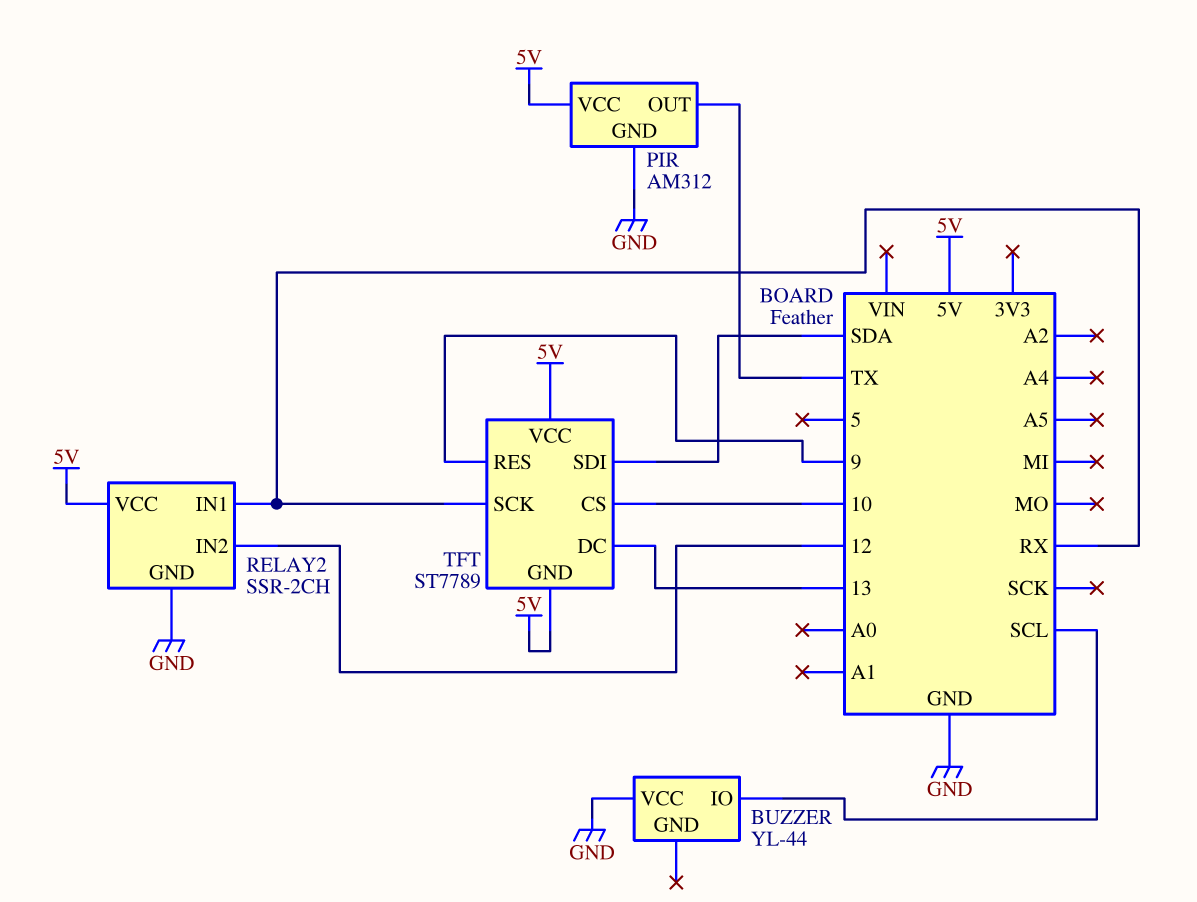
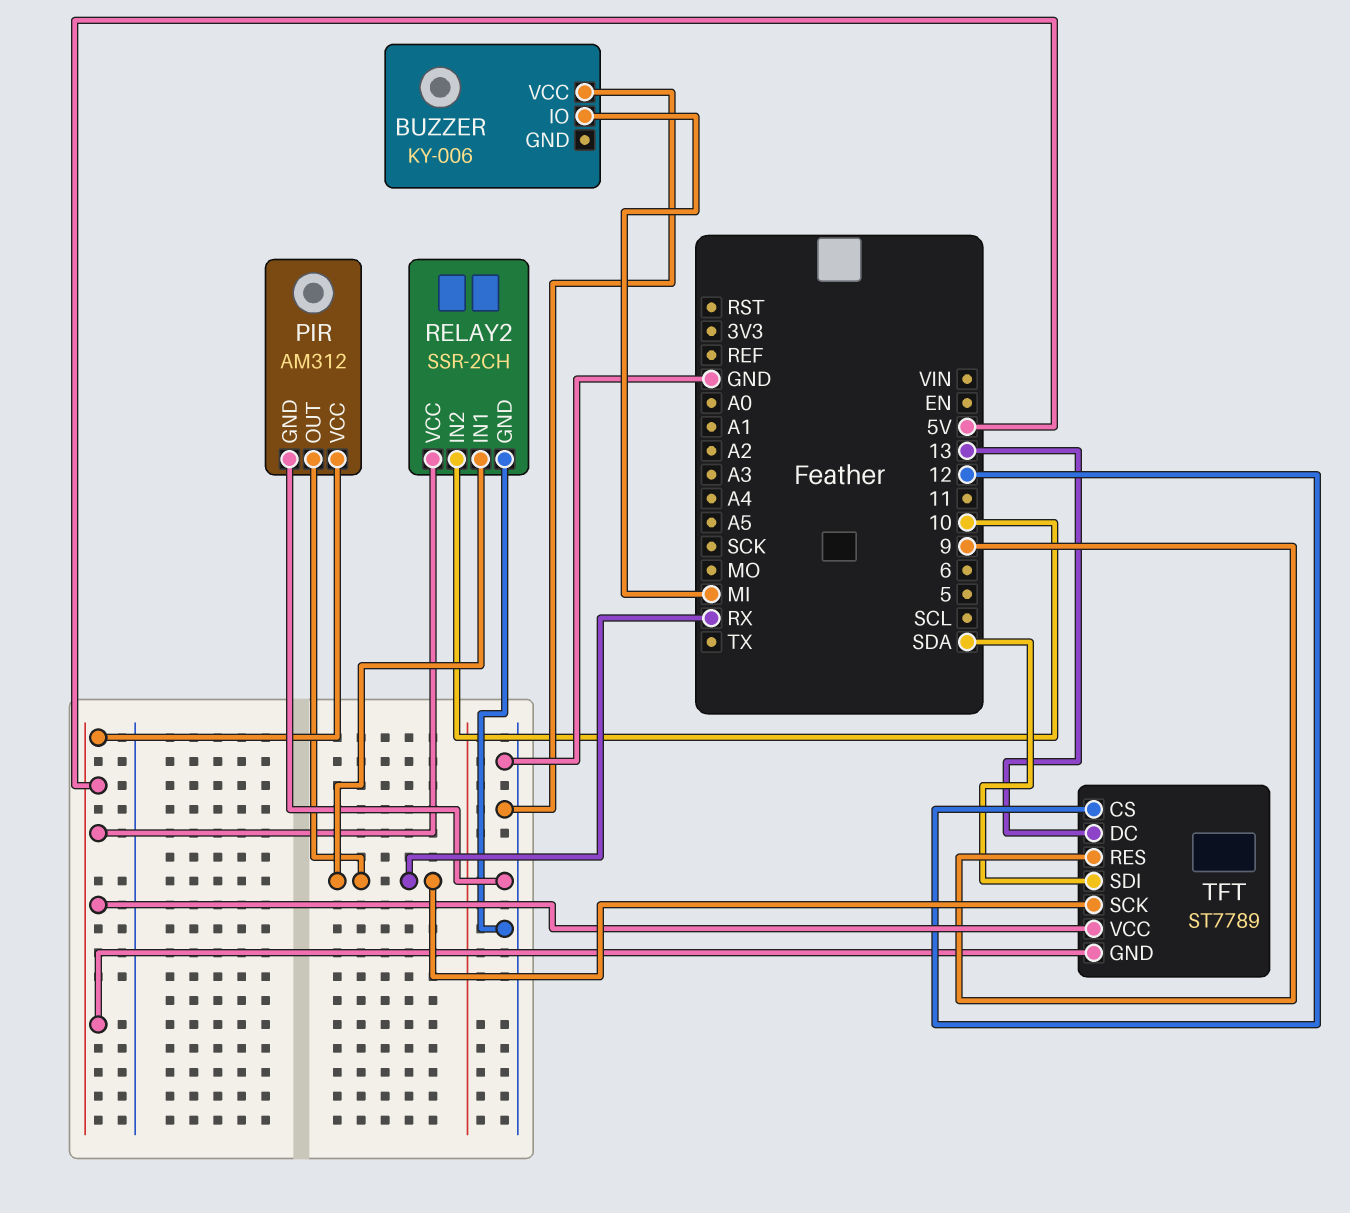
BUZZER: YL-44 -> KY-006
BUZZER pin IO: SCL -> MI
PIR pin OUT: TX -> RX
RELAY2 pin IN2: 12 -> 10
TFT pin CS: 10 -> 12

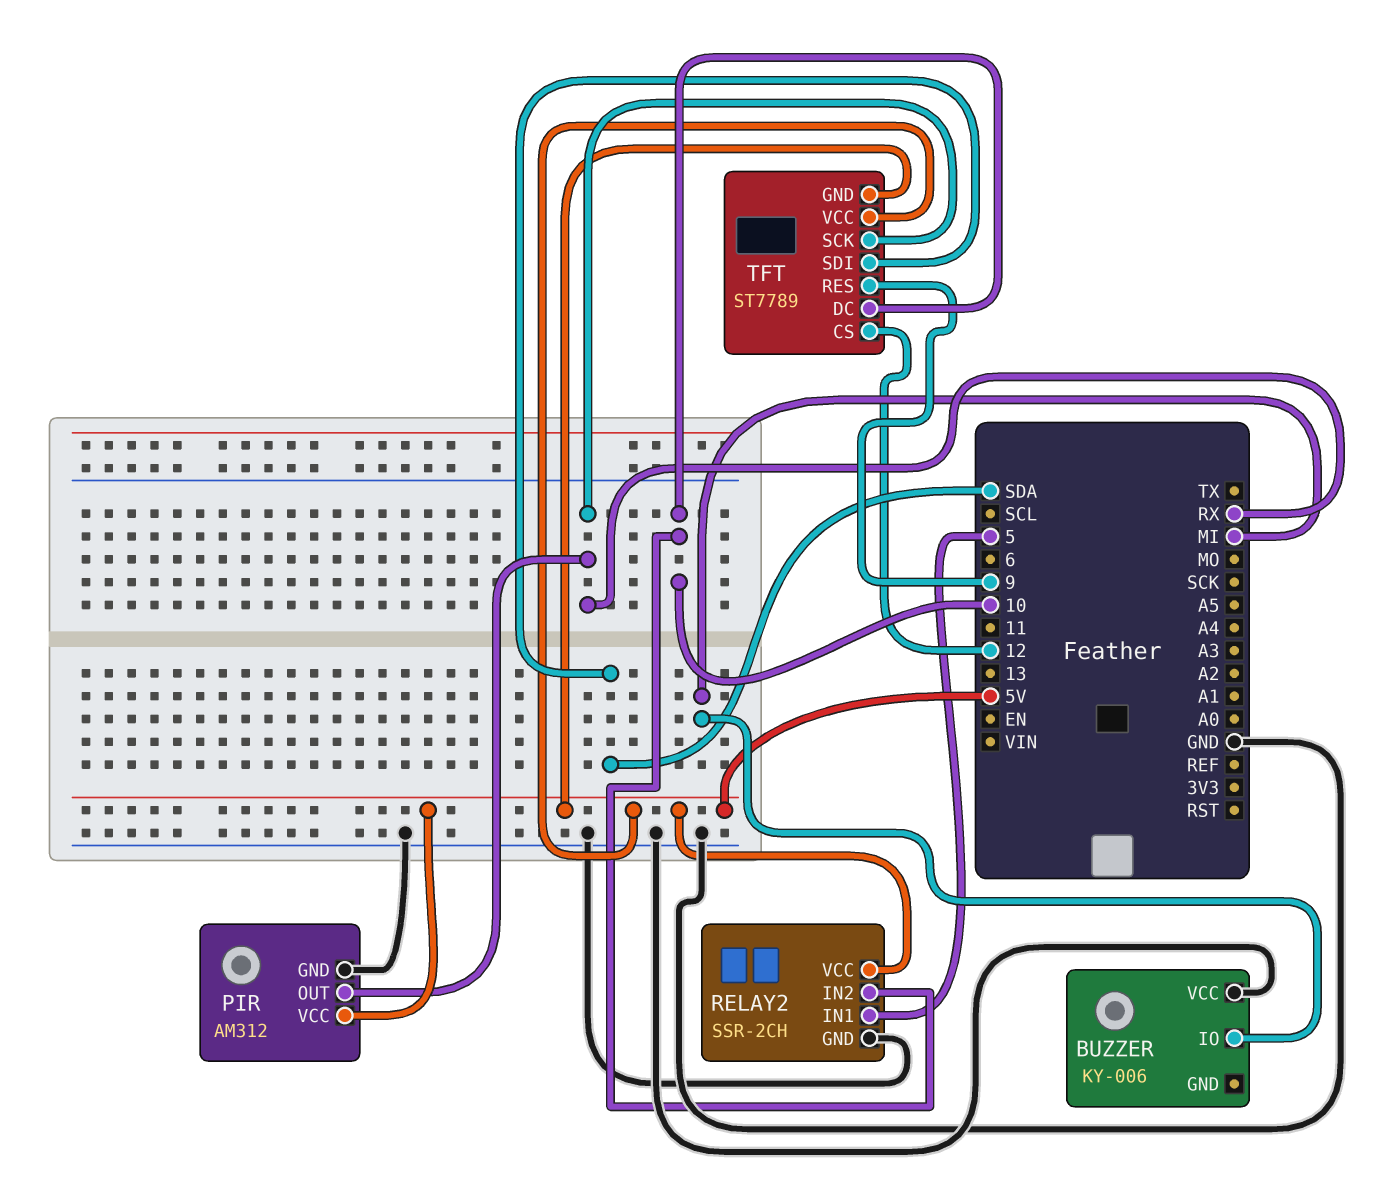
RELAY2 pin IN1: RX -> 5
TFT pin DC: 13 -> 10

